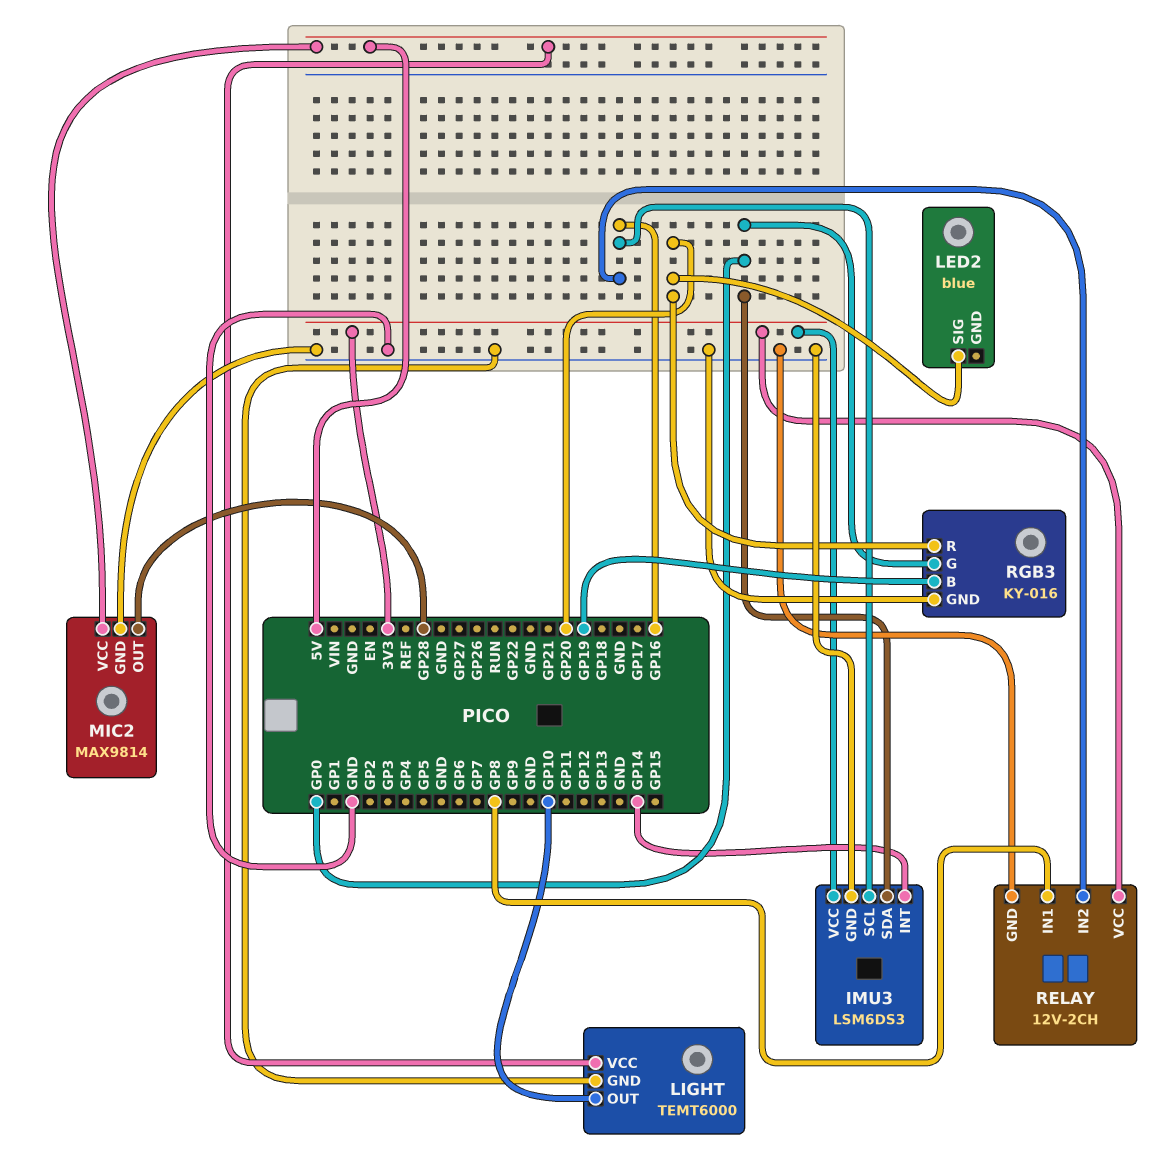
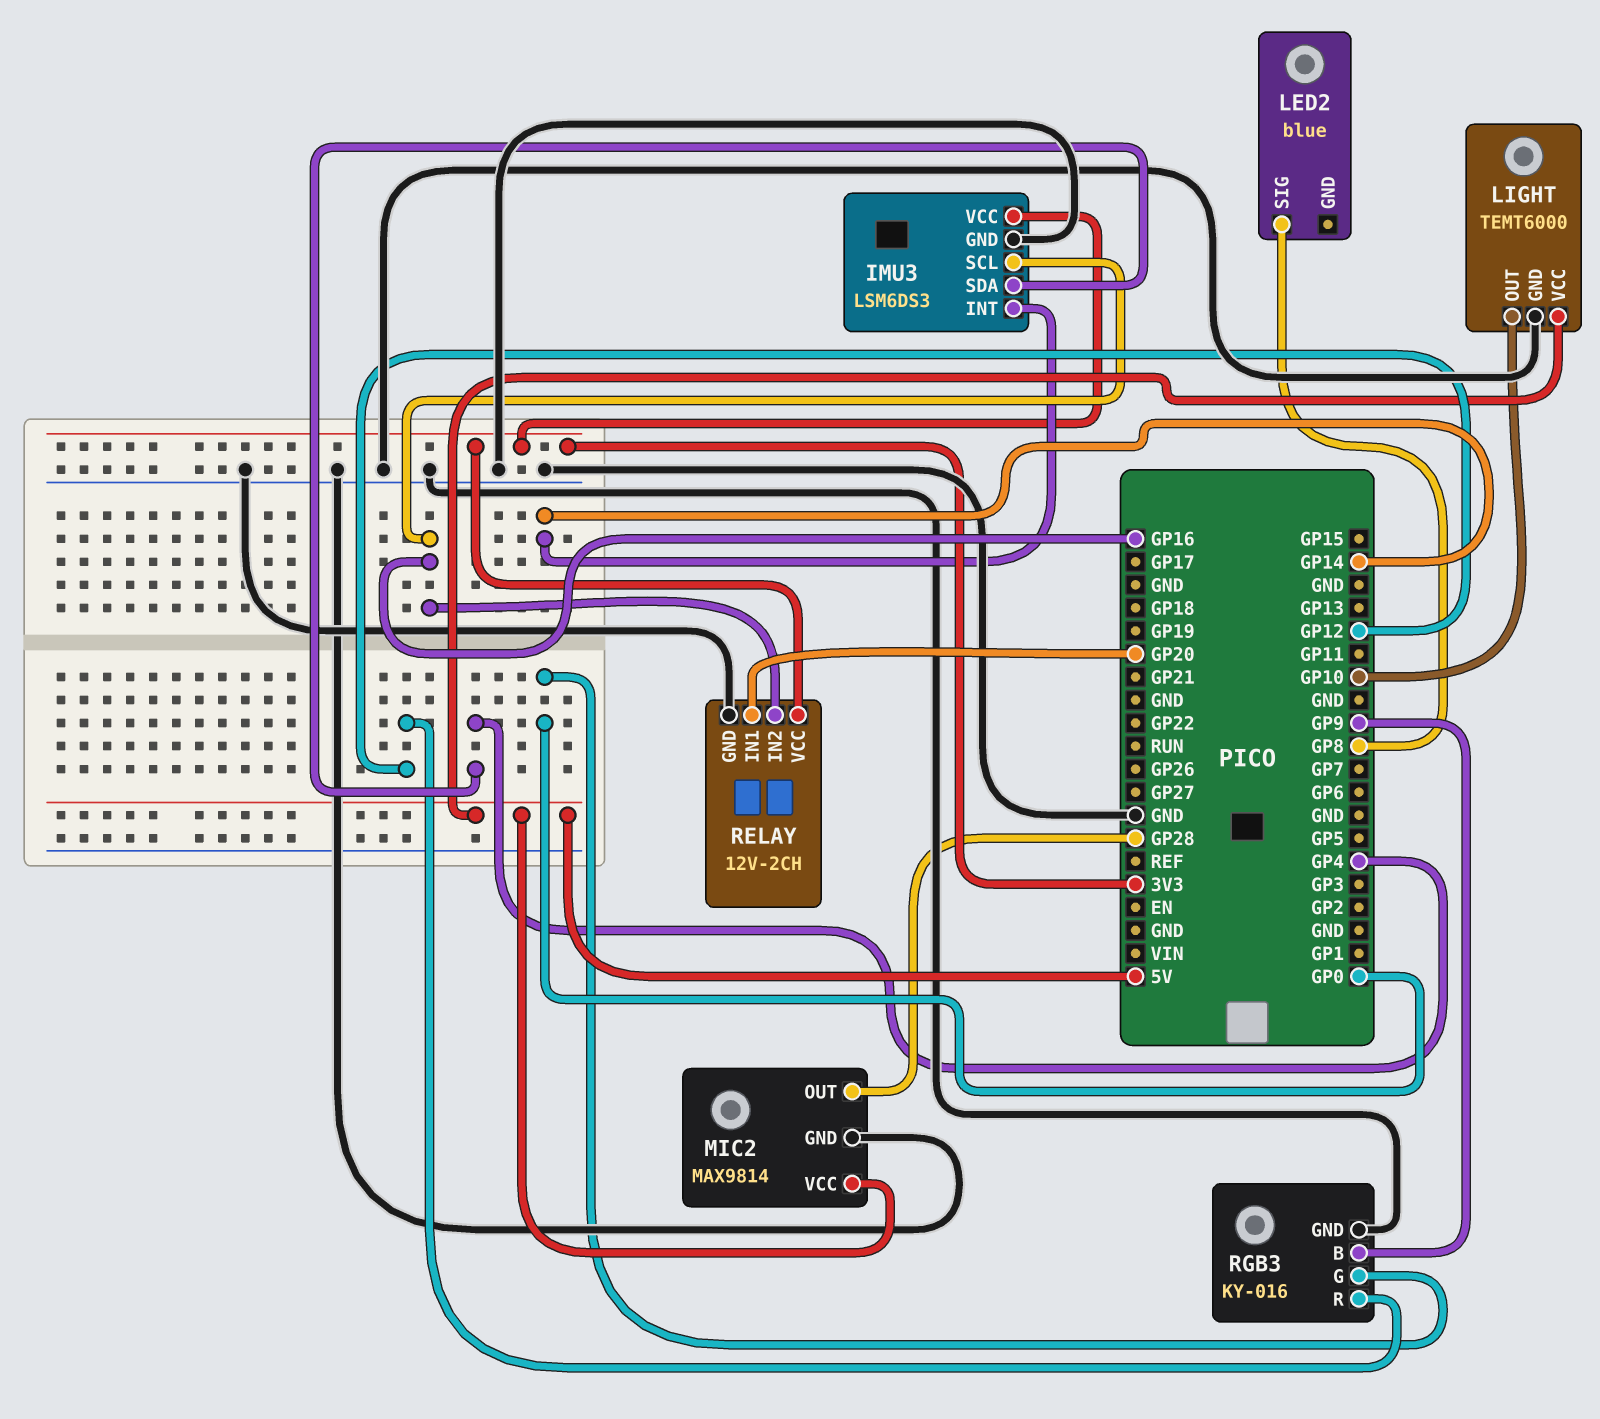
IMU3 pin SDA: GP0 -> GP4
LED2 pin SIG: GP20 -> GP8
RELAY pin IN1: GP8 -> GP20
RGB3 pin B: GP19 -> GP9
RGB3 pin R: GP20 -> GP12

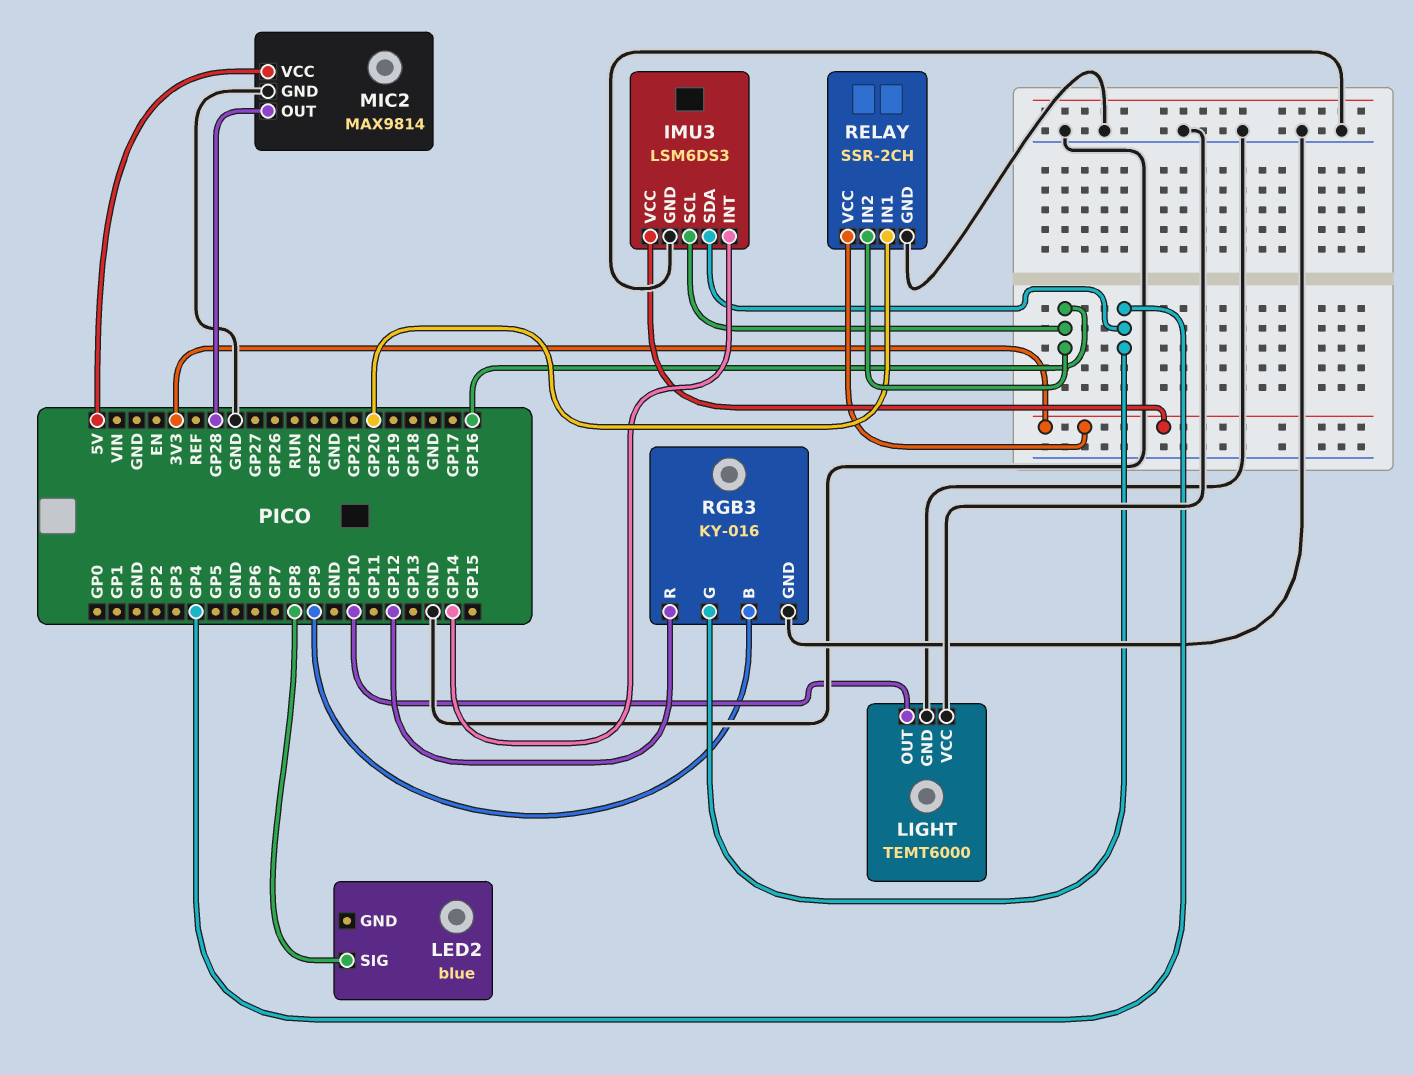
LIGHT pin VCC: 5V -> GND
RELAY: 12V-2CH -> SSR-2CH
RGB3 pin G: GP0 -> GP4

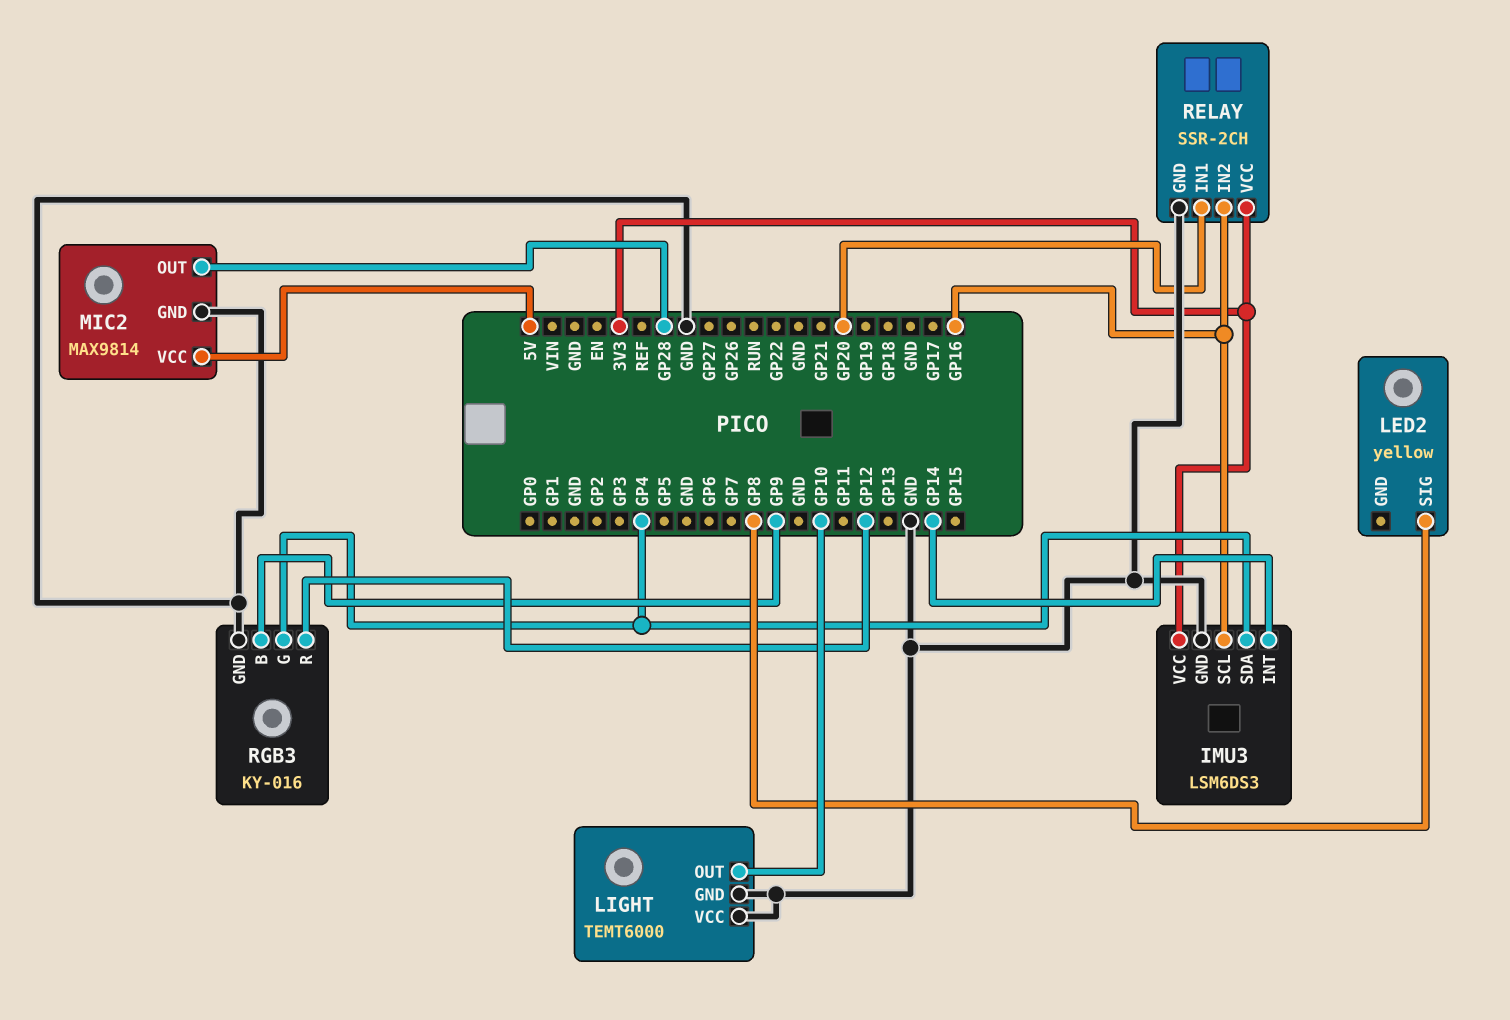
LED2: blue -> yellow

